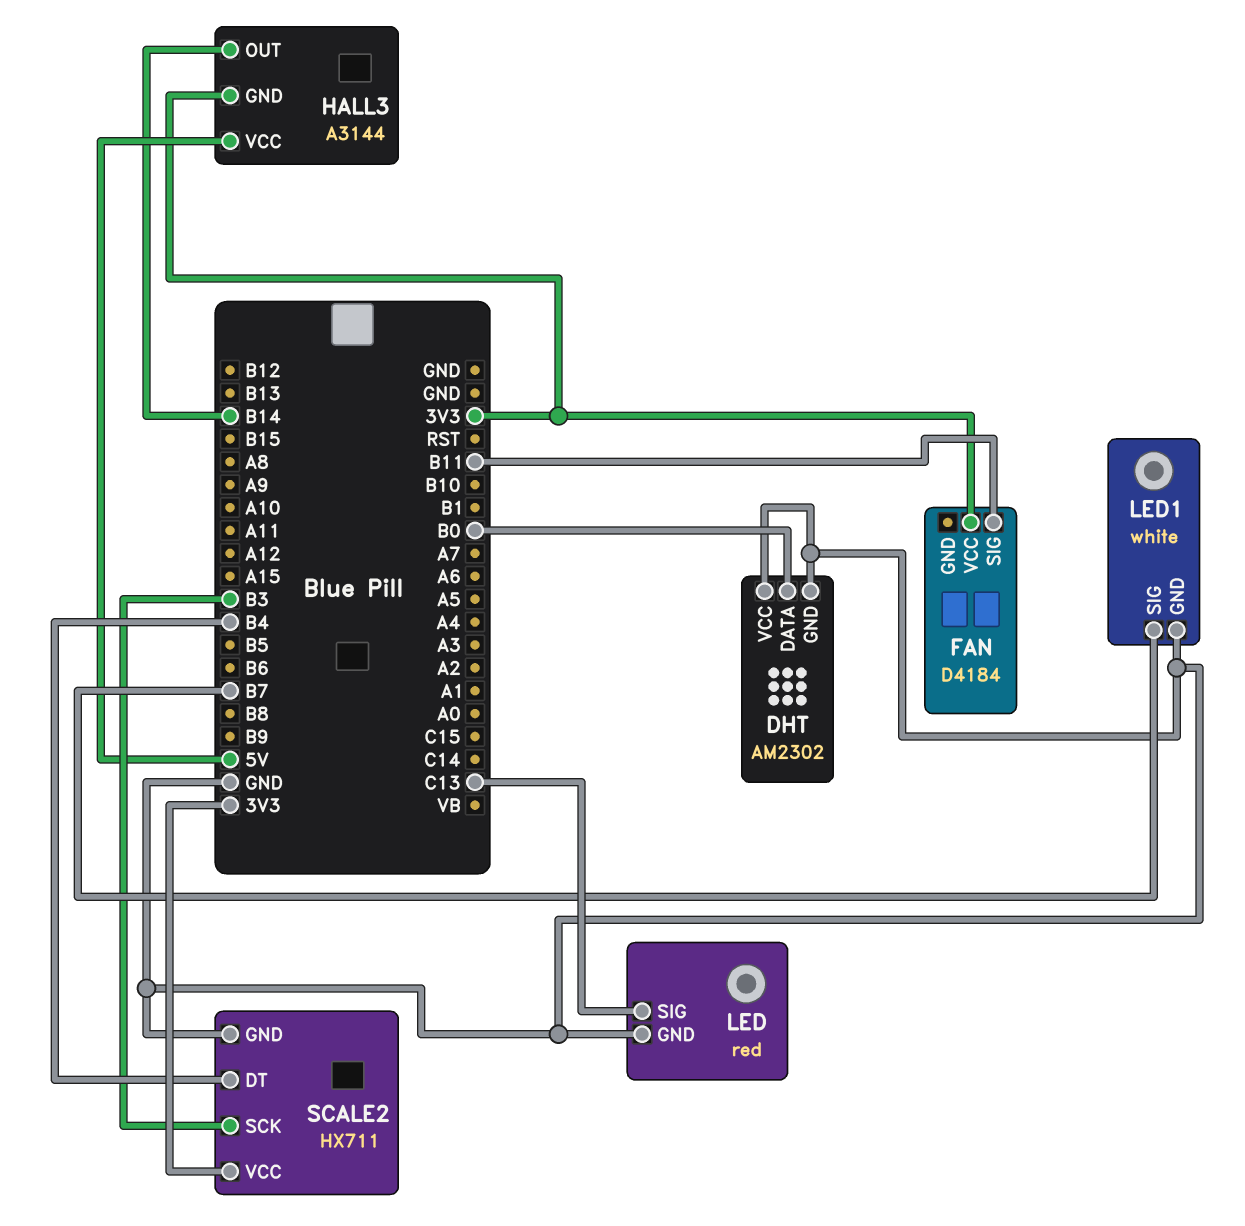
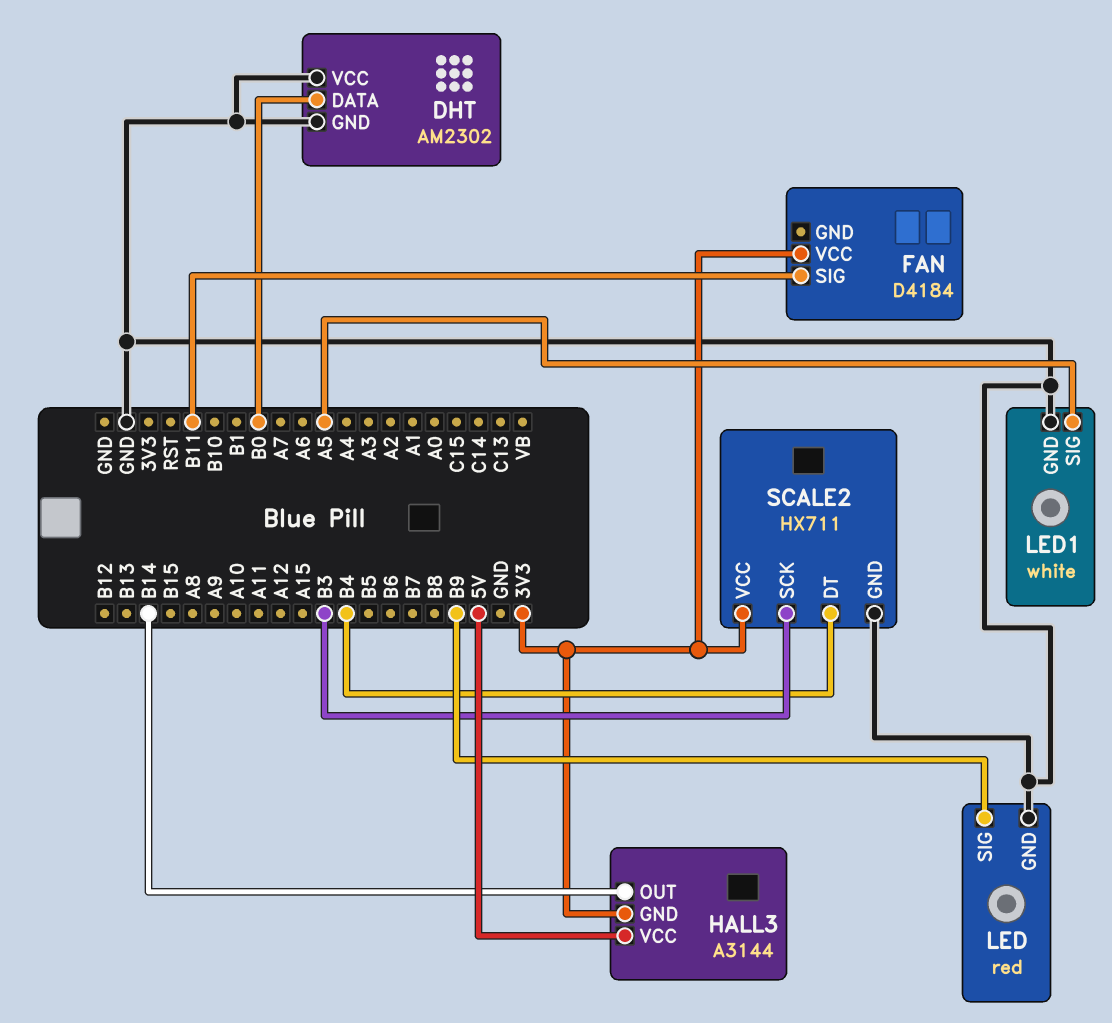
LED pin SIG: C13 -> B9
LED1 pin SIG: B7 -> A5

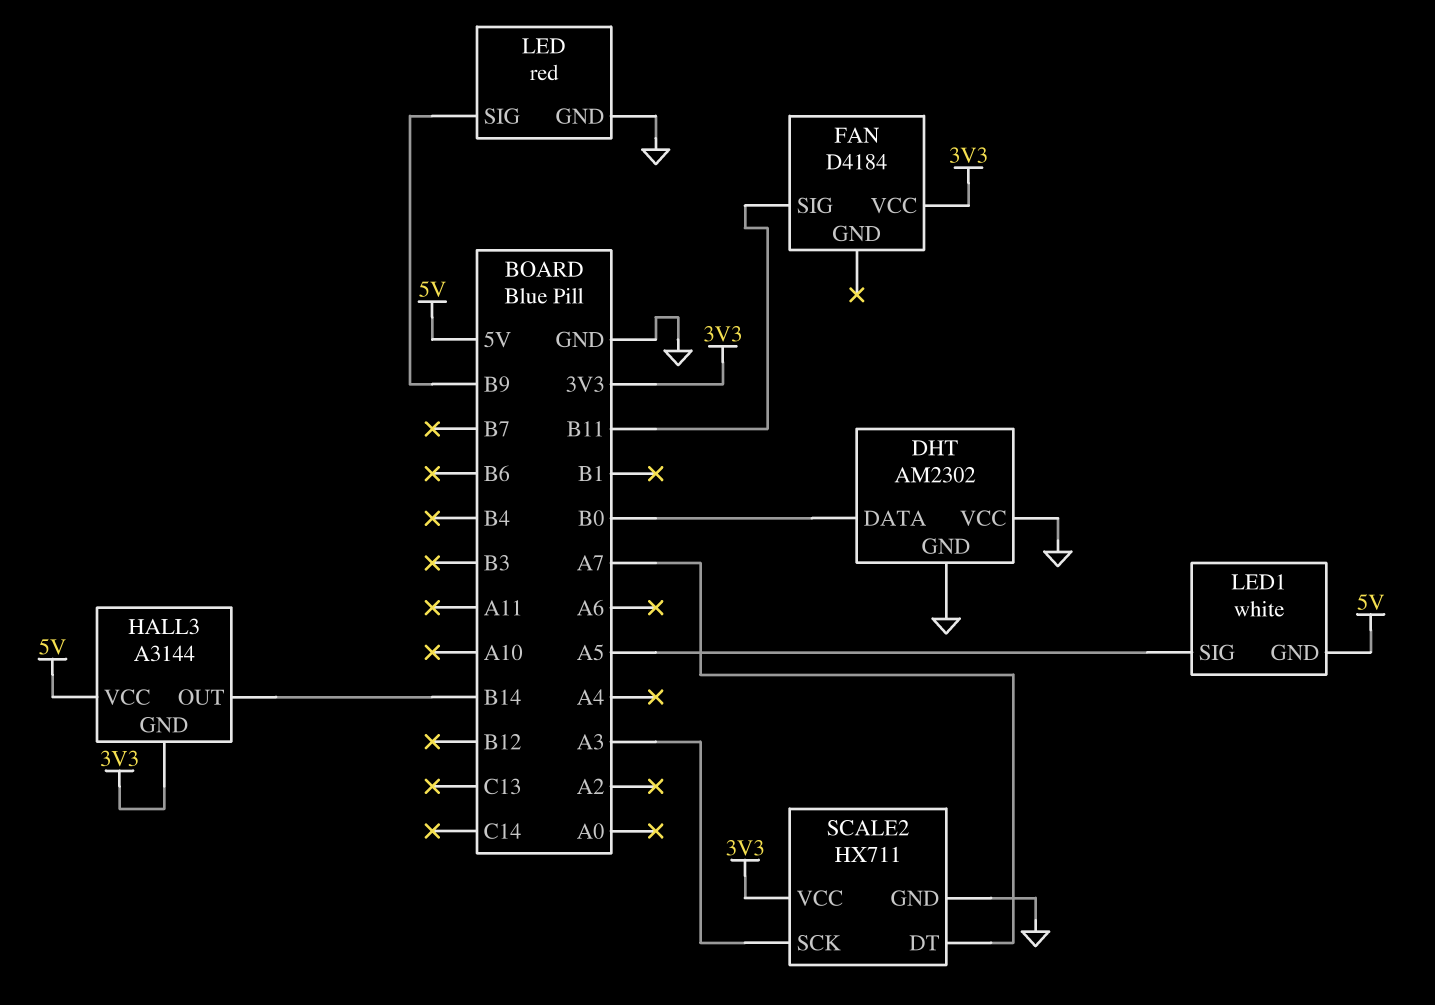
LED1 pin GND: GND -> 5V
SCALE2 pin DT: B4 -> A7
SCALE2 pin SCK: B3 -> A3

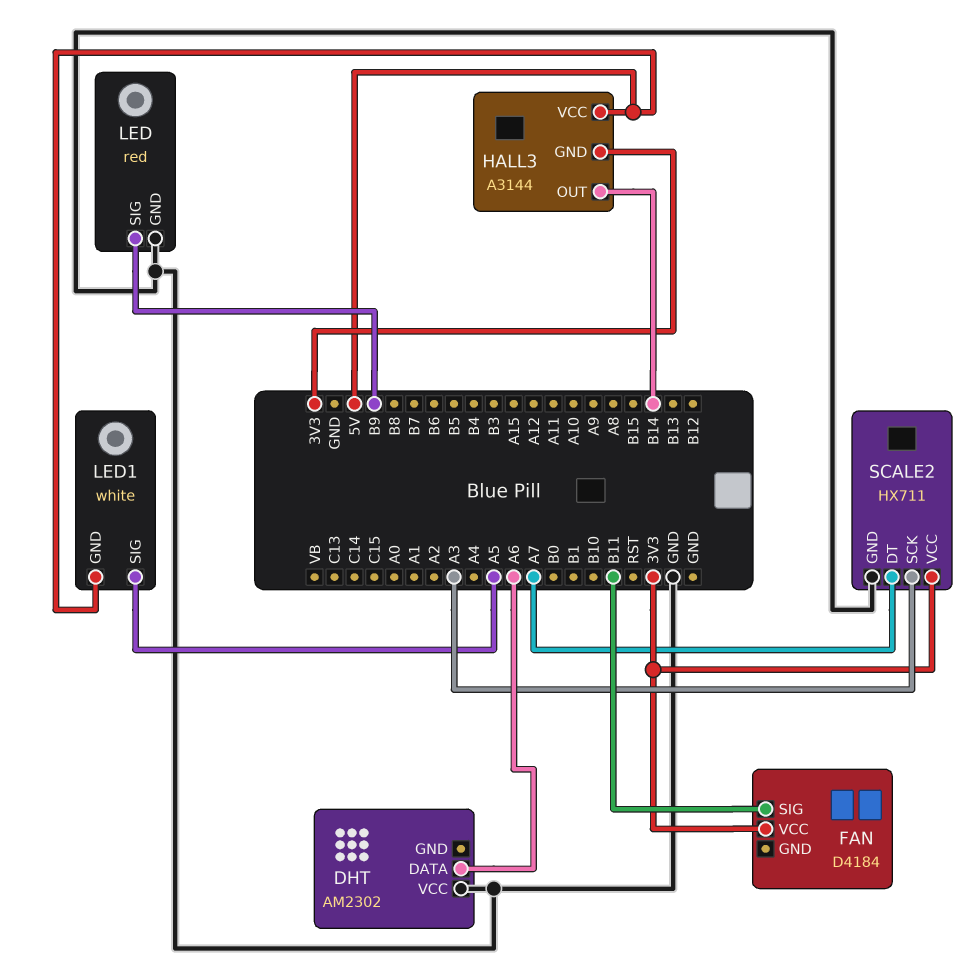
DHT pin DATA: B0 -> A6
DHT pin GND: GND -> none

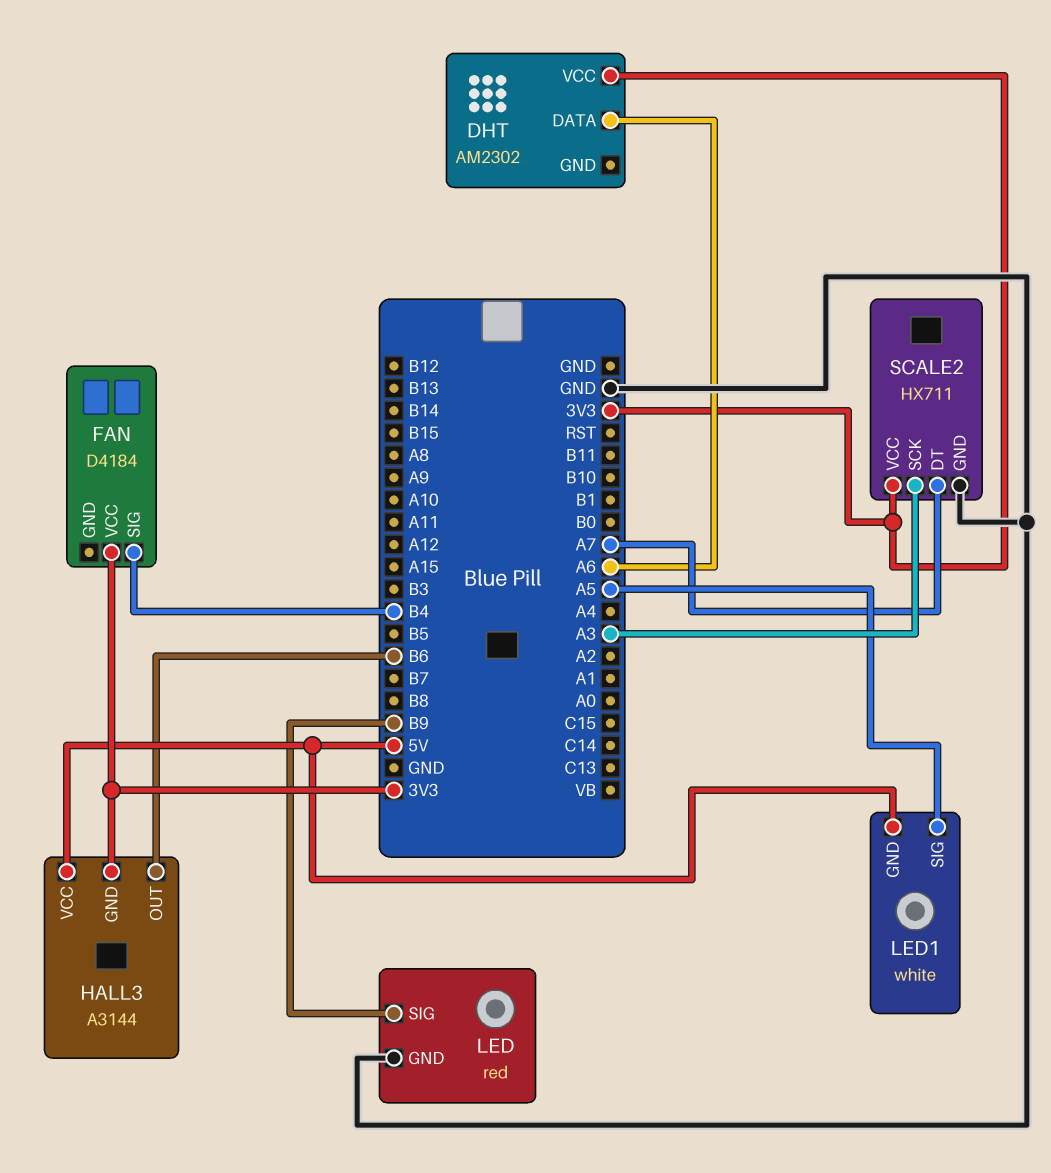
DHT pin VCC: GND -> 3V3
FAN pin SIG: B11 -> B4
HALL3 pin OUT: B14 -> B6

